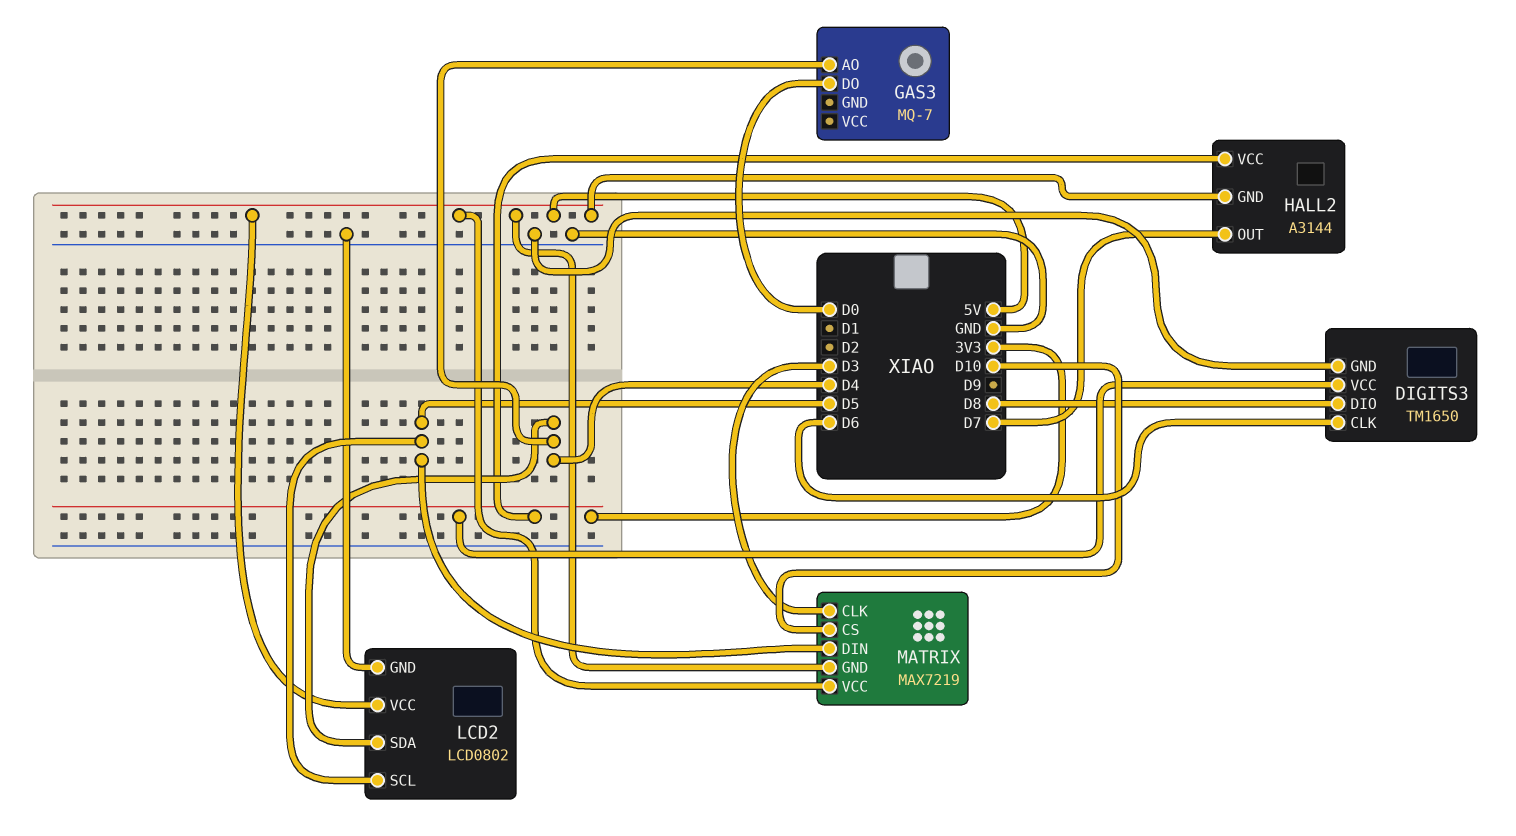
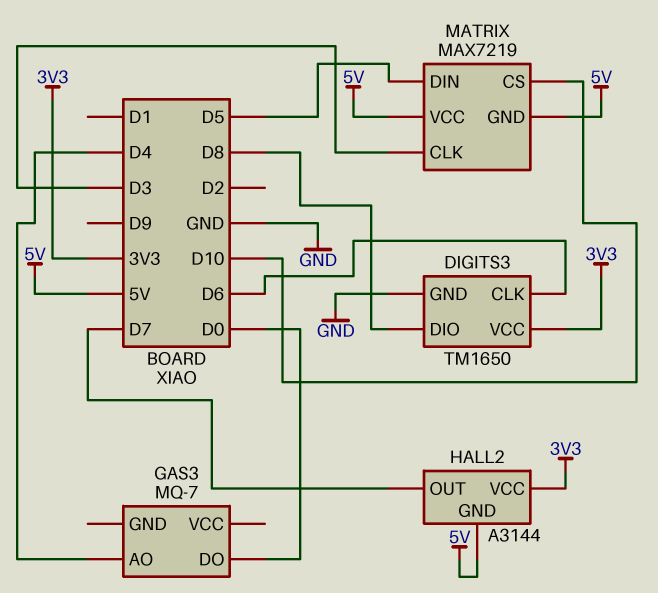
LCD2: LCD0802 -> none
LCD2 pin GND: GND -> none
LCD2 pin SCL: D5 -> none
LCD2 pin SDA: D4 -> none
LCD2 pin VCC: 5V -> none

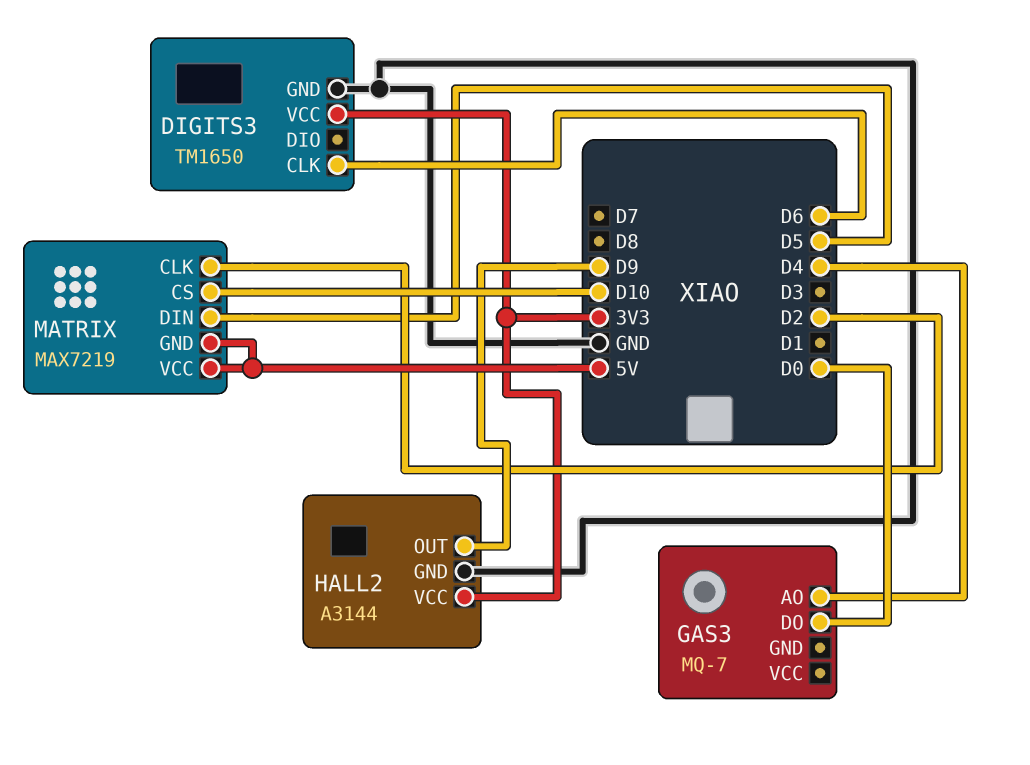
DIGITS3 pin DIO: D8 -> none
HALL2 pin GND: 5V -> GND
HALL2 pin OUT: D7 -> D9
MATRIX pin CLK: D3 -> D2

